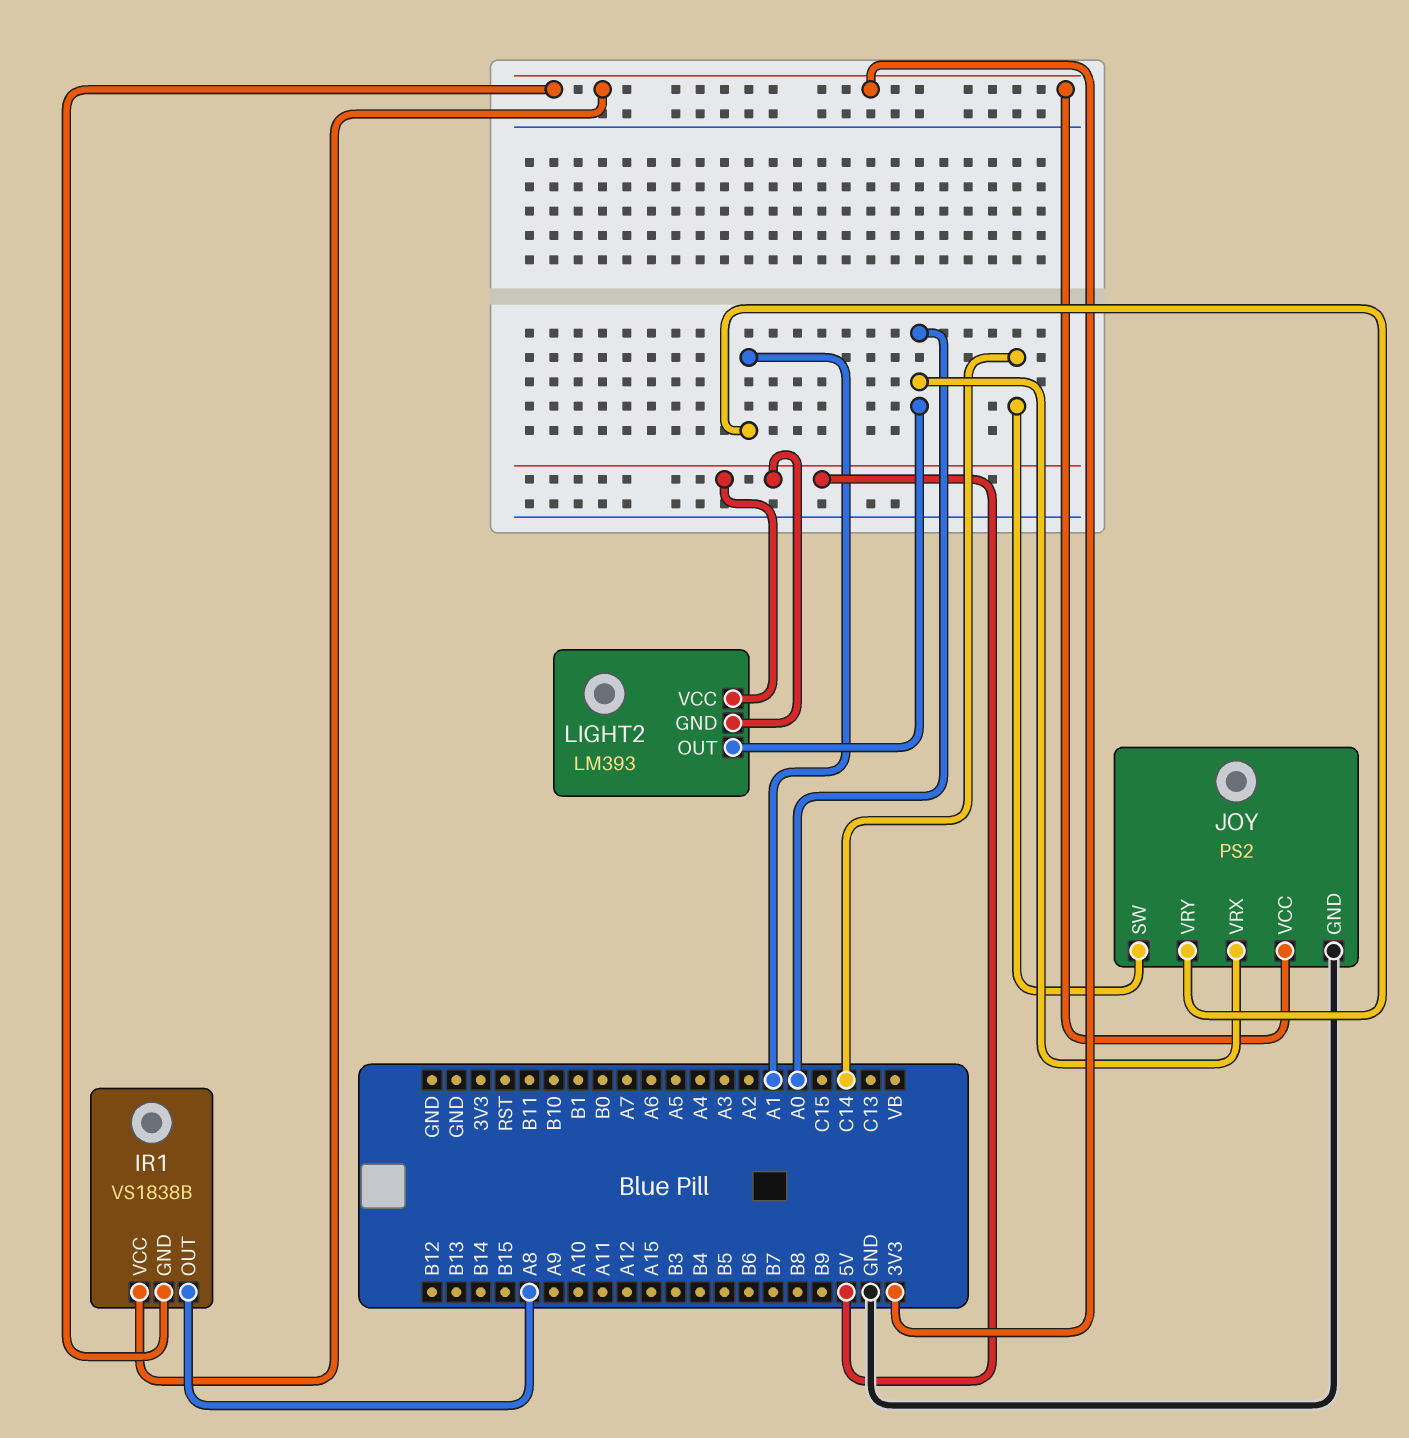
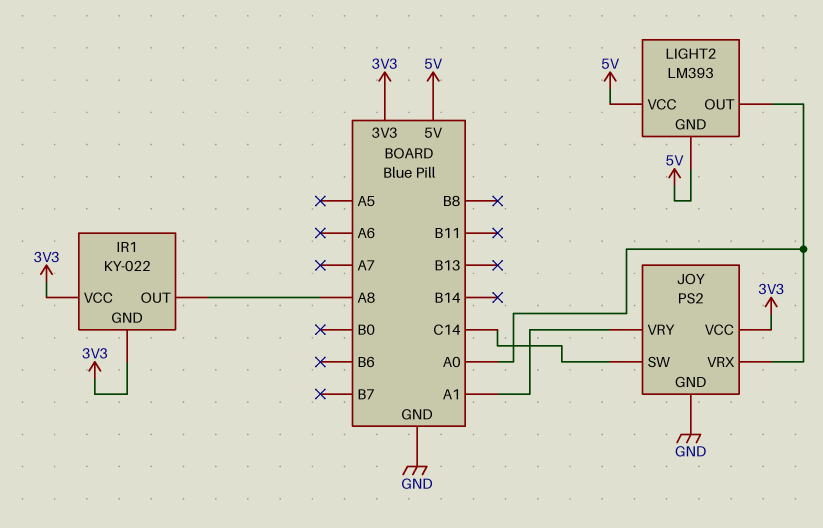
IR1: VS1838B -> KY-022

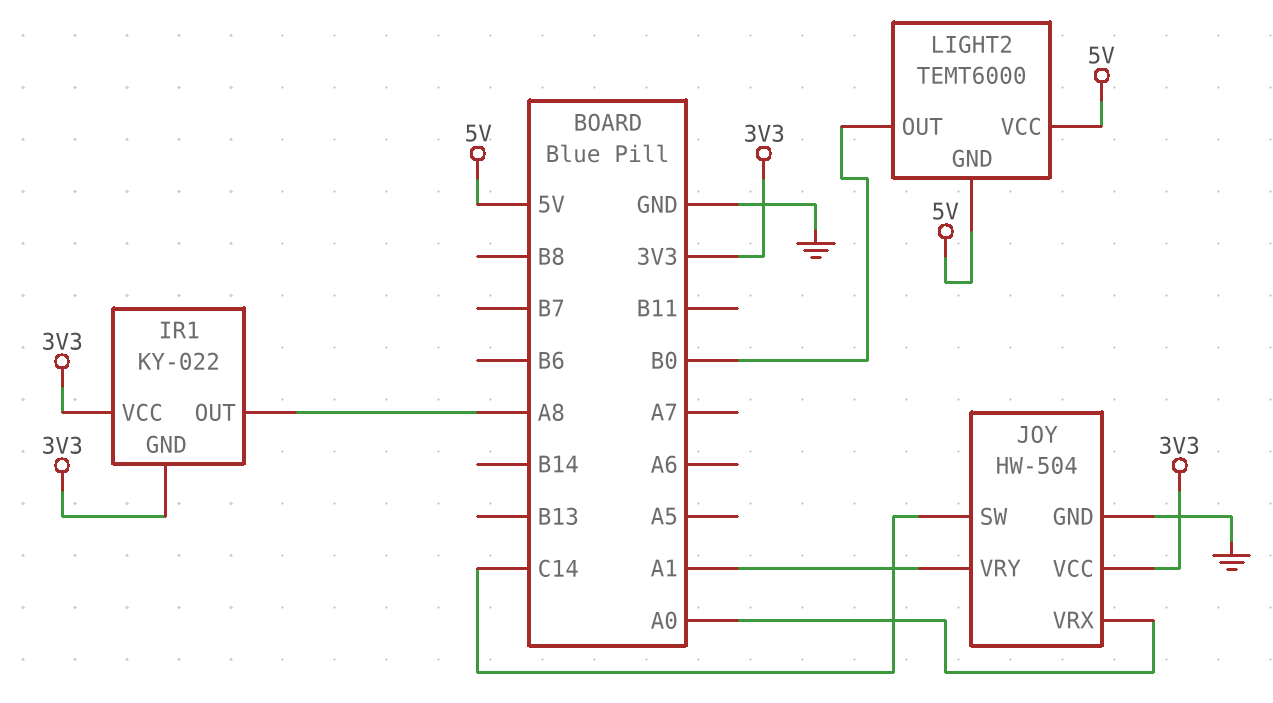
JOY: PS2 -> HW-504
LIGHT2: LM393 -> TEMT6000
LIGHT2 pin OUT: A0 -> B0

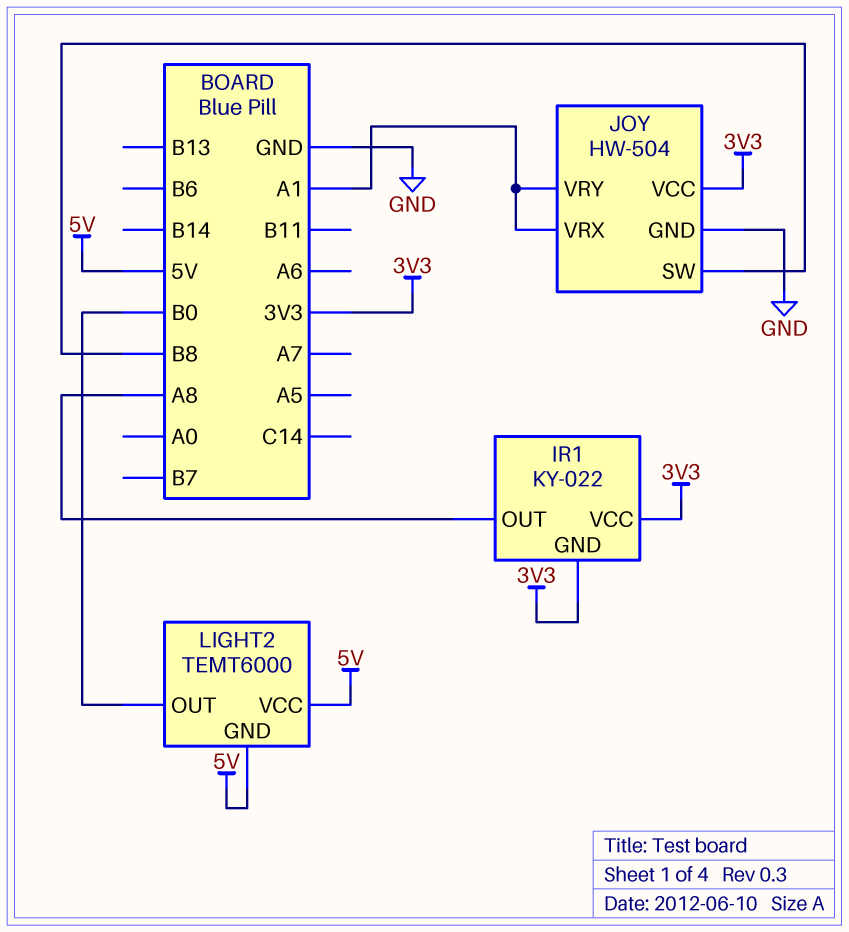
JOY pin SW: C14 -> B8
JOY pin VRX: A0 -> A1

